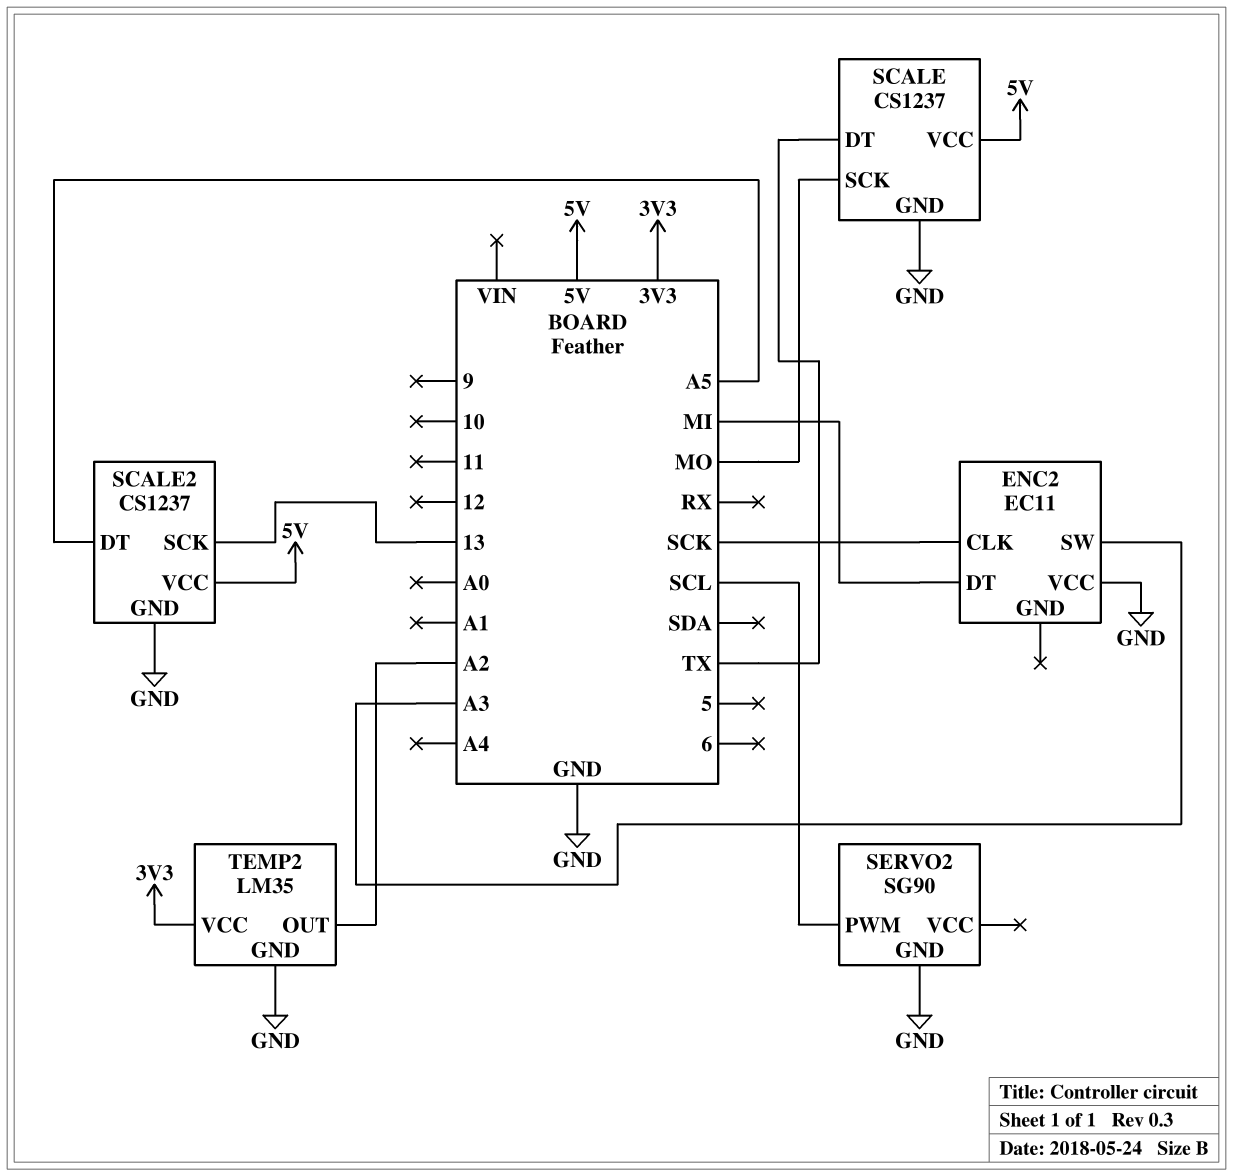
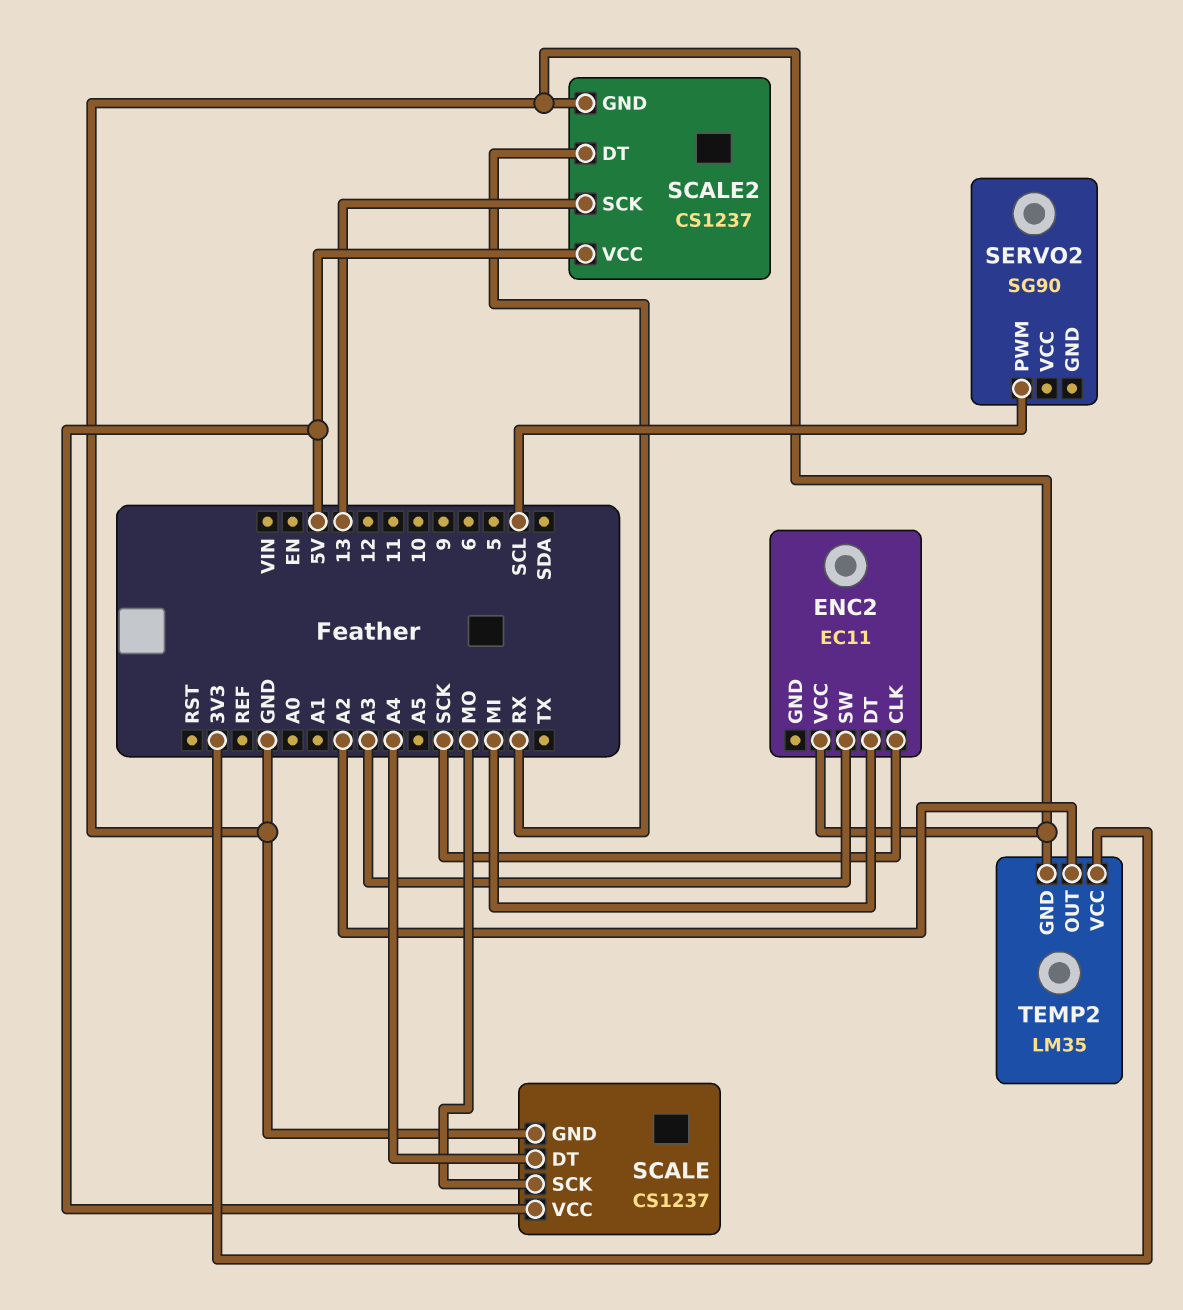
SCALE pin DT: TX -> A4
SCALE2 pin DT: A5 -> RX
SERVO2 pin GND: GND -> none

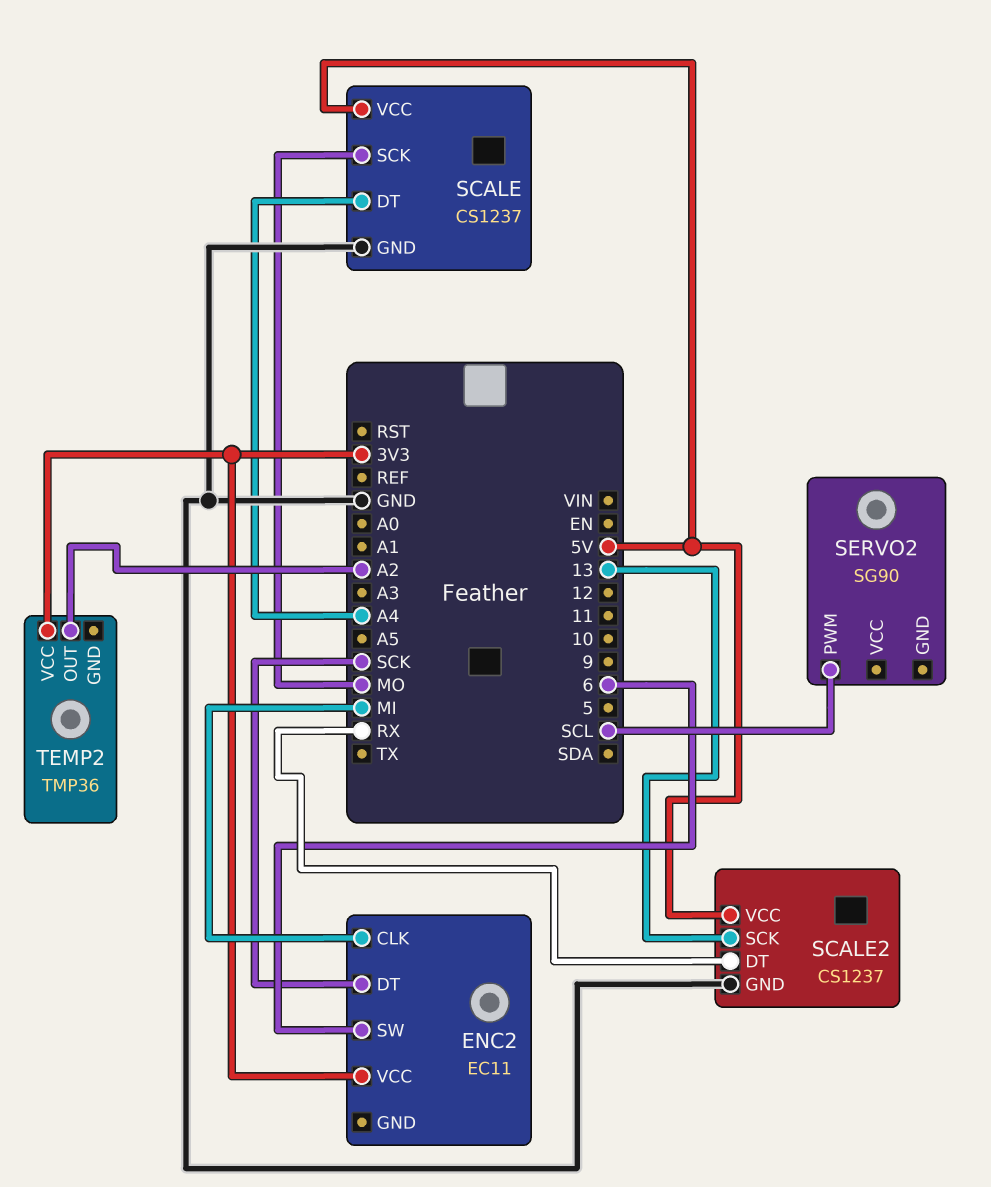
ENC2 pin CLK: SCK -> MI
ENC2 pin DT: MI -> SCK
ENC2 pin SW: A3 -> 6
ENC2 pin VCC: GND -> 3V3
TEMP2: LM35 -> TMP36
TEMP2 pin GND: GND -> none

